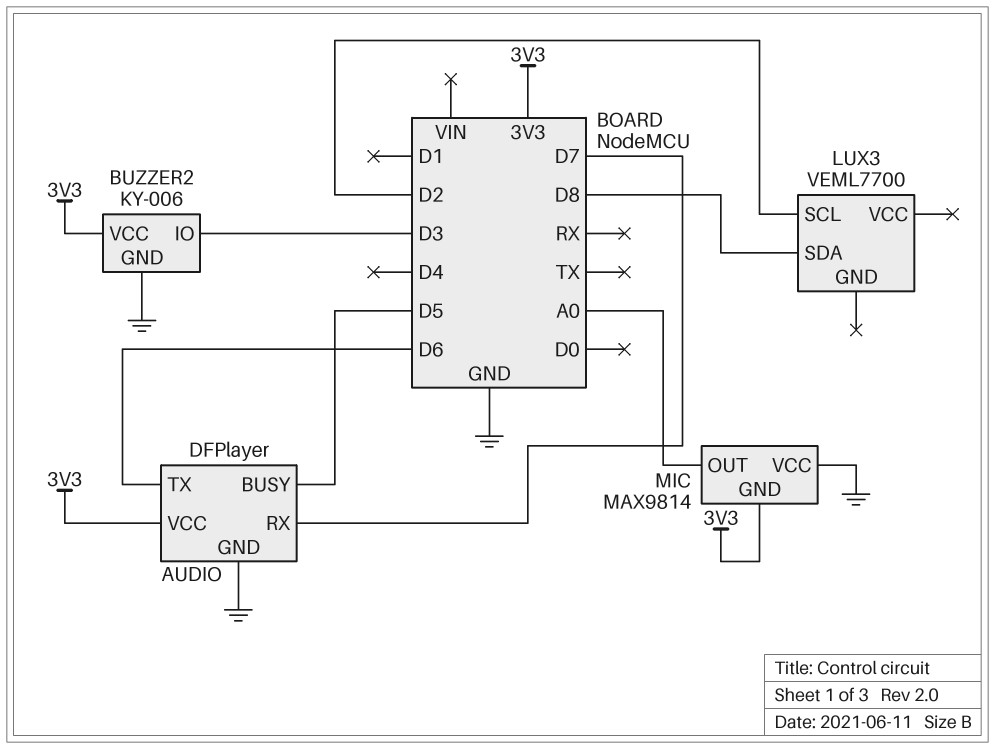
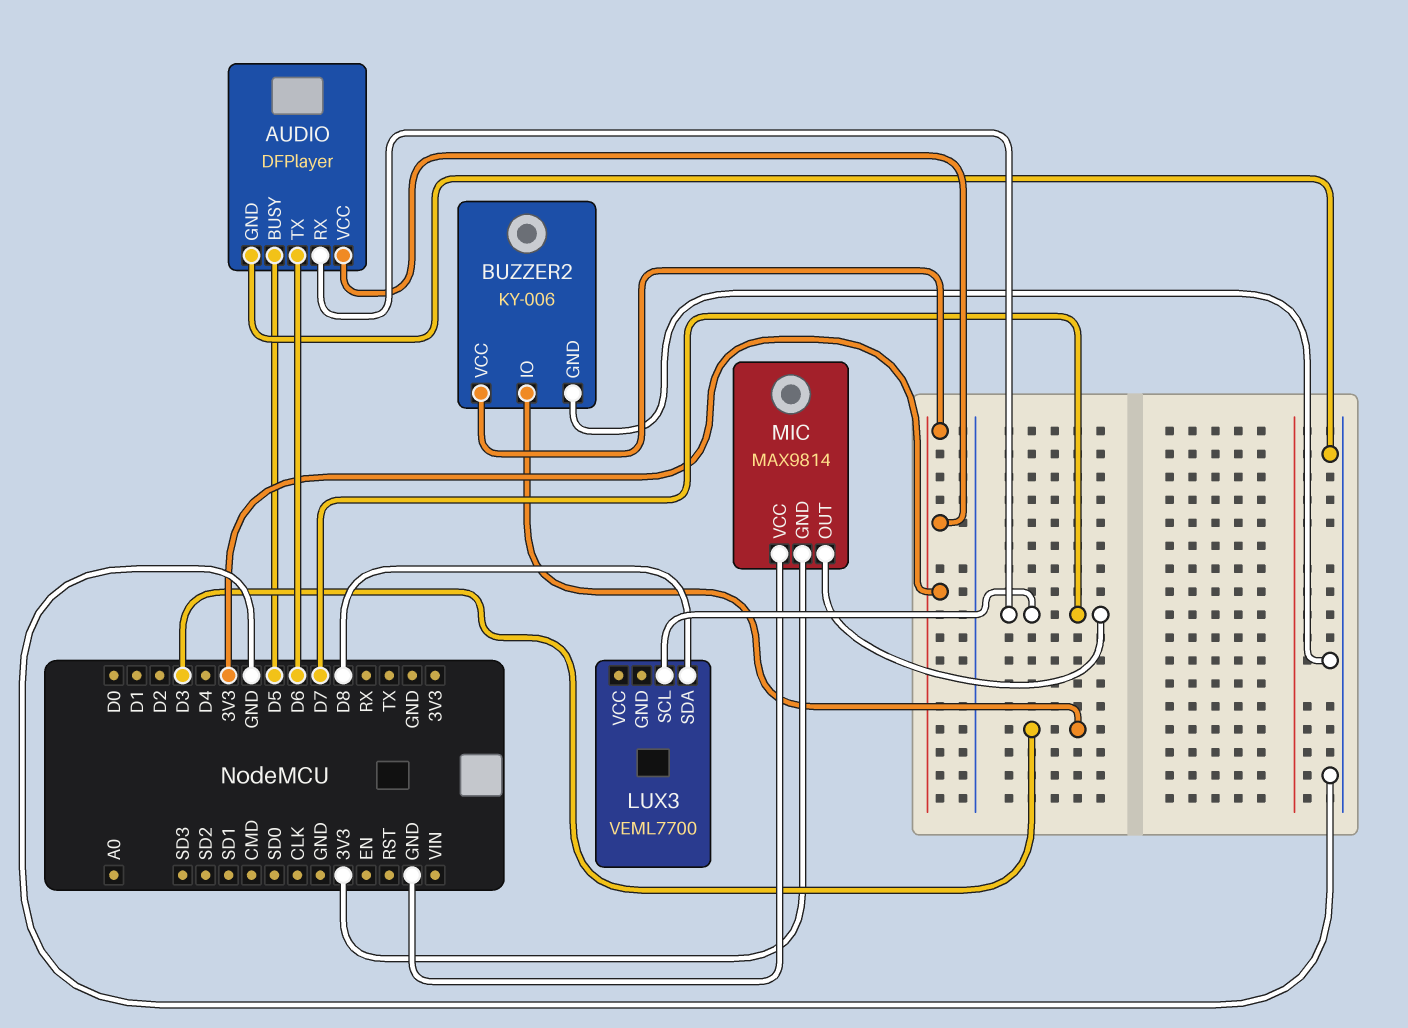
LUX3 pin SCL: D2 -> D7
MIC pin OUT: A0 -> D7

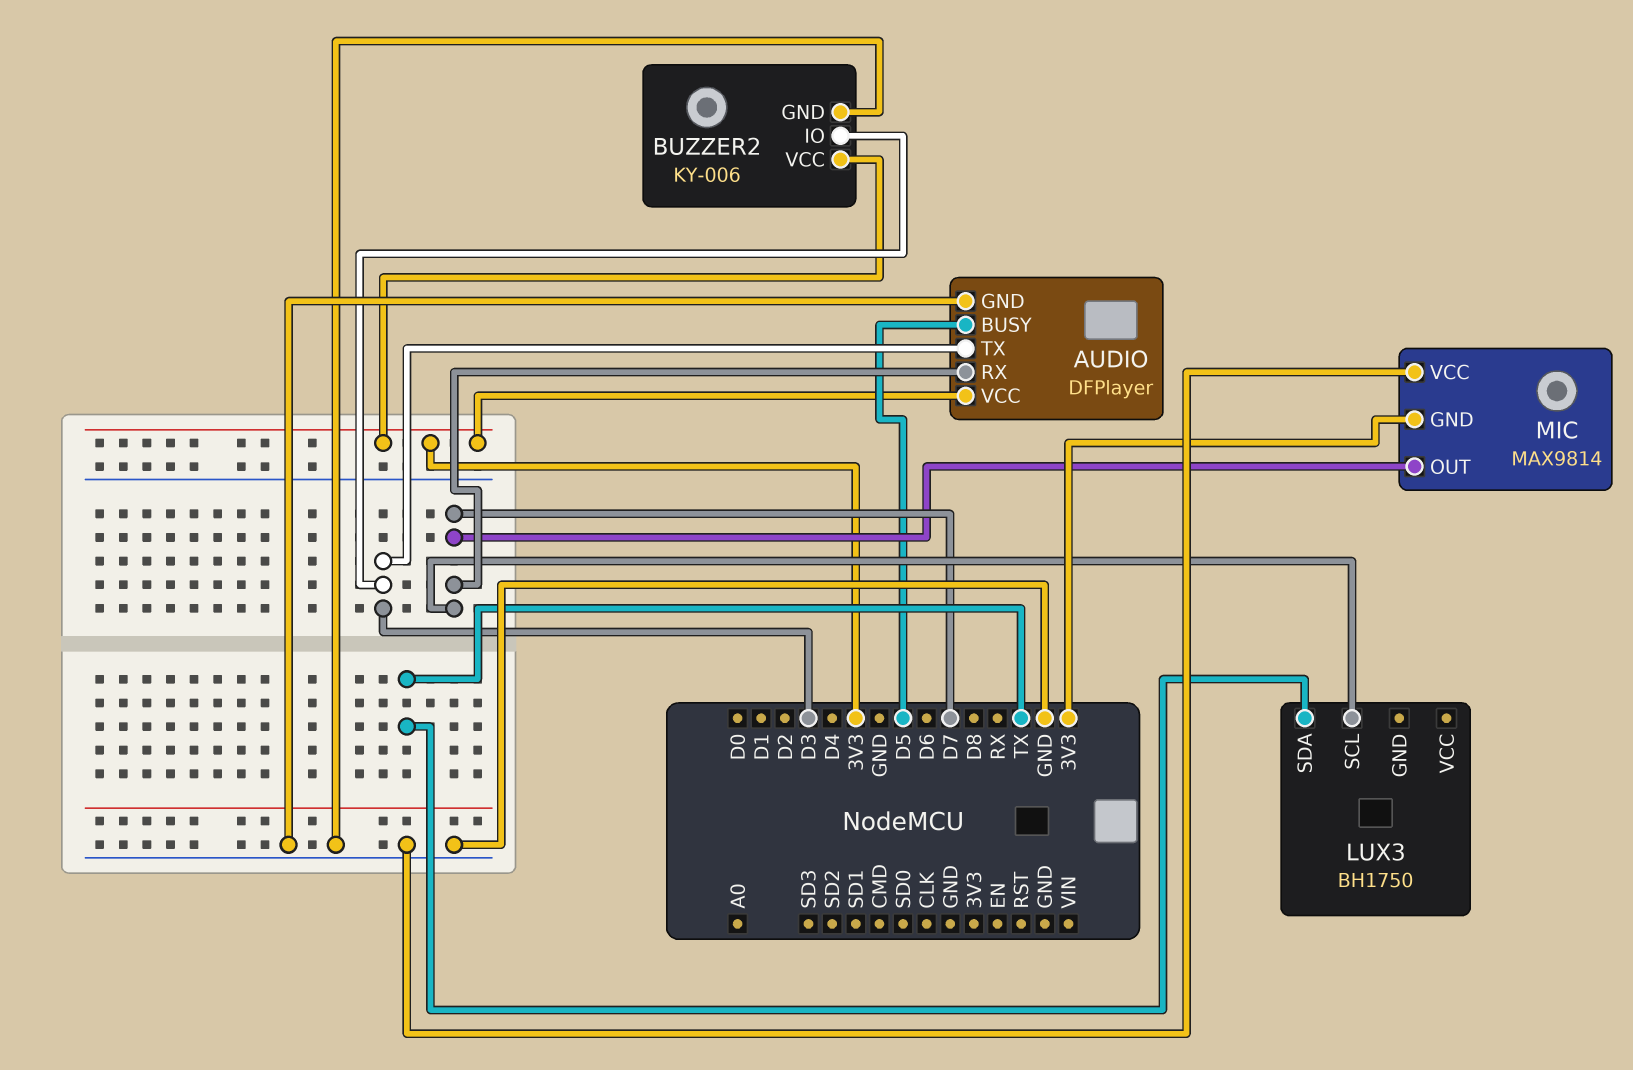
AUDIO pin TX: D6 -> D3
LUX3: VEML7700 -> BH1750
LUX3 pin SDA: D8 -> TX

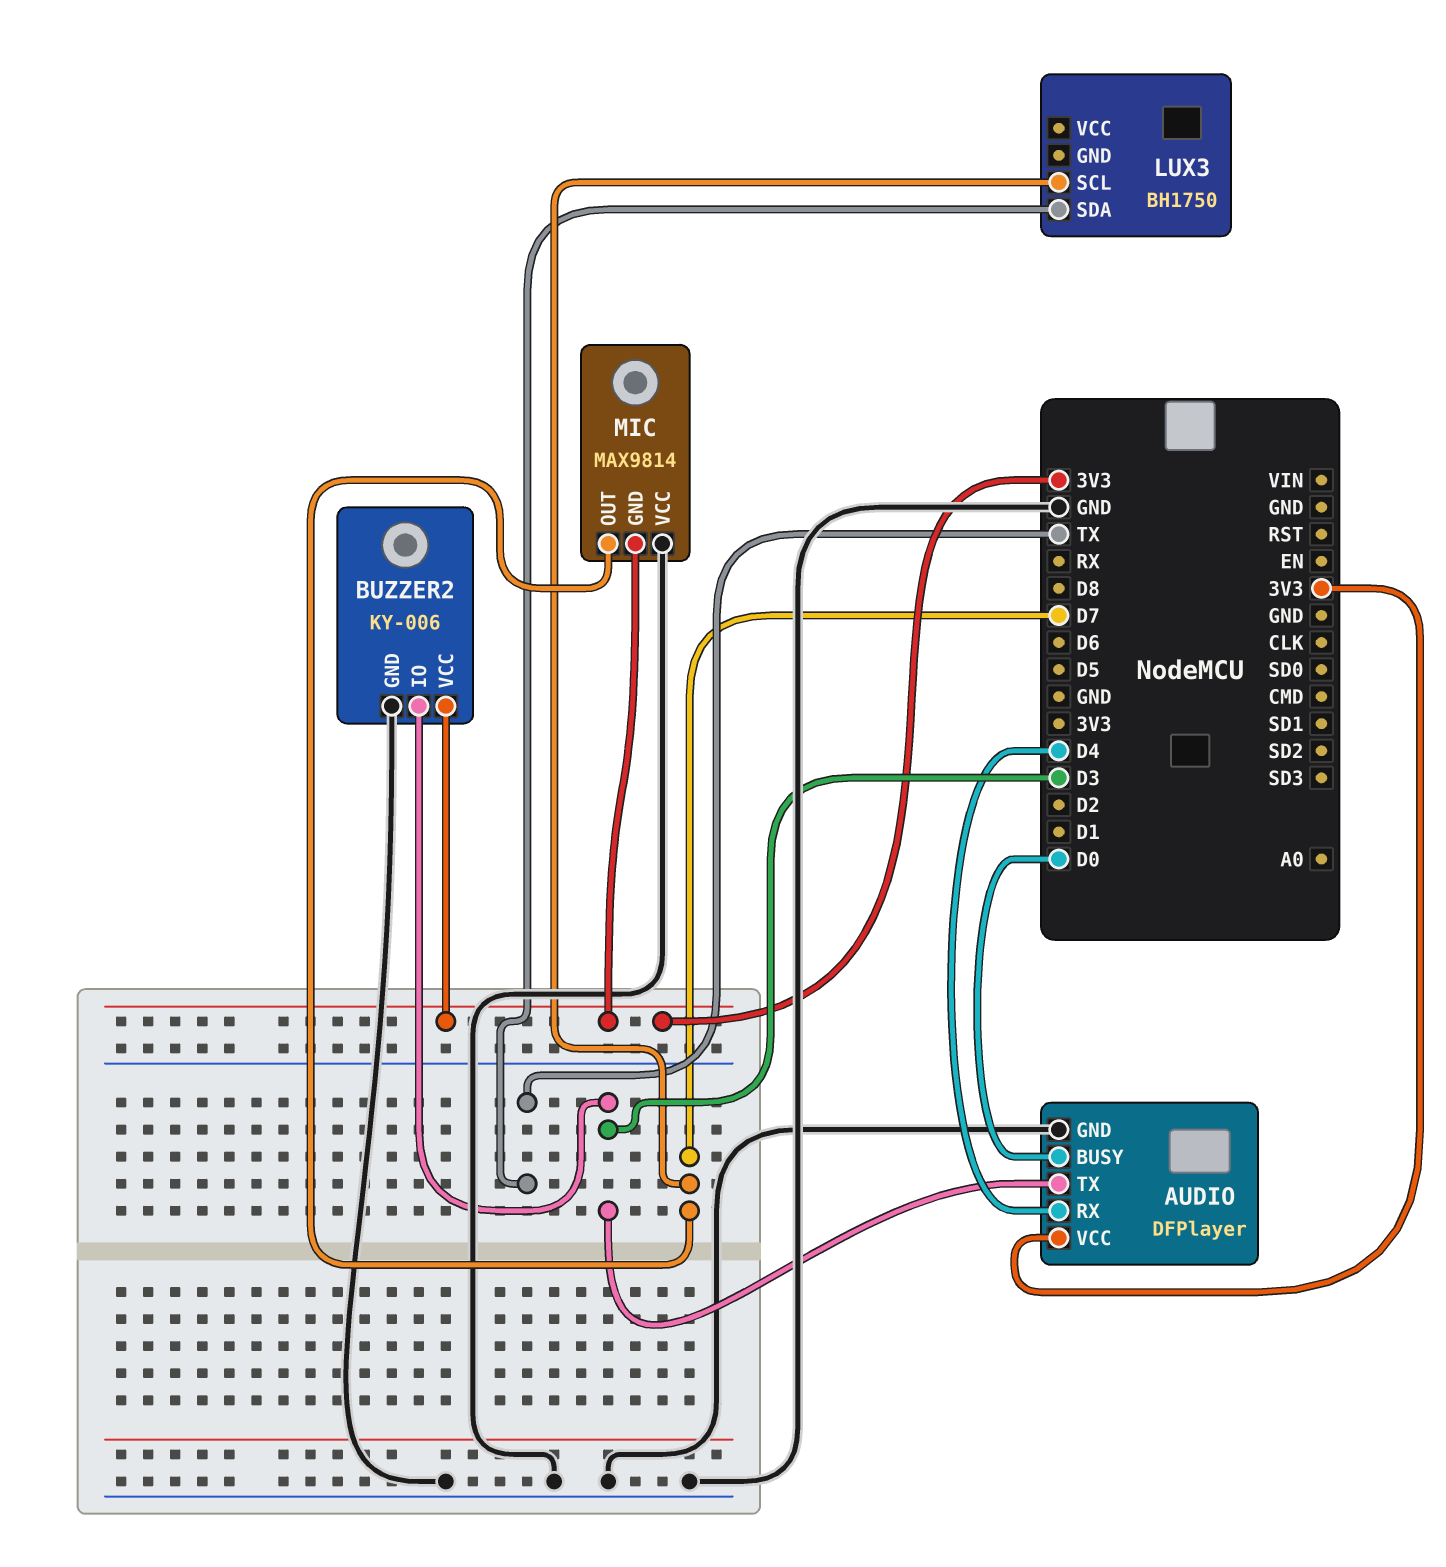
AUDIO pin BUSY: D5 -> D0
AUDIO pin RX: D7 -> D4

